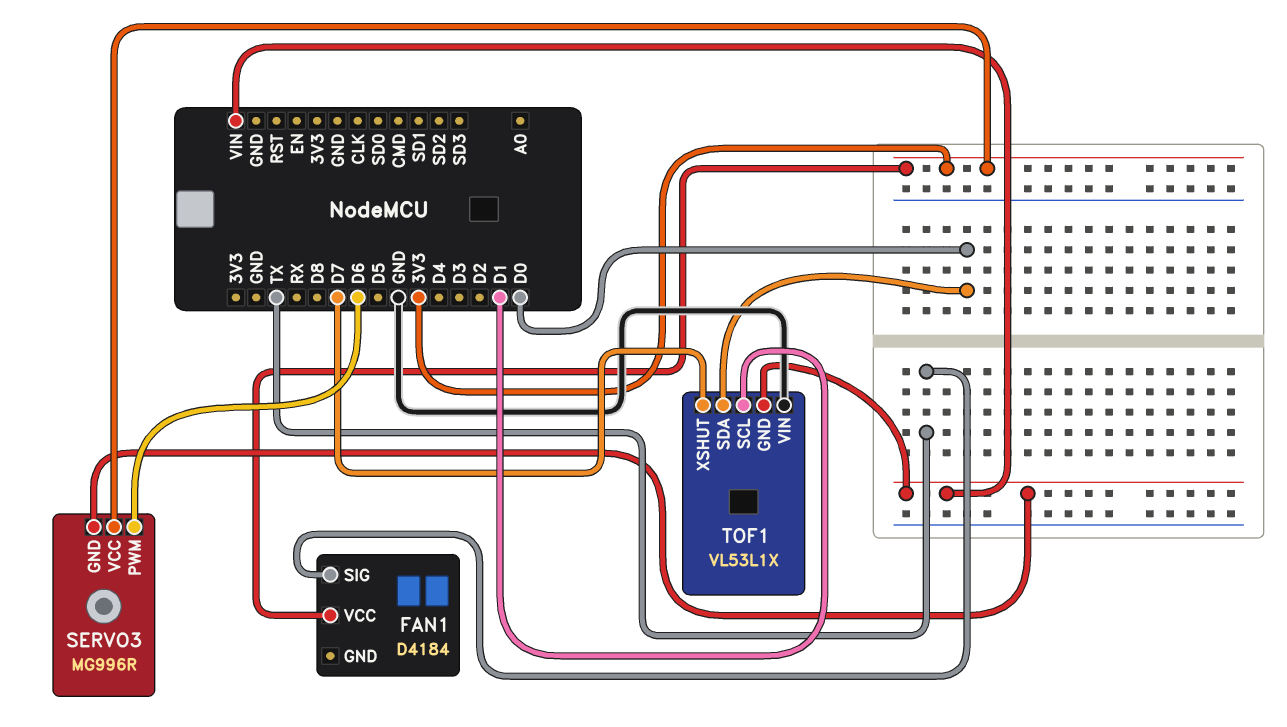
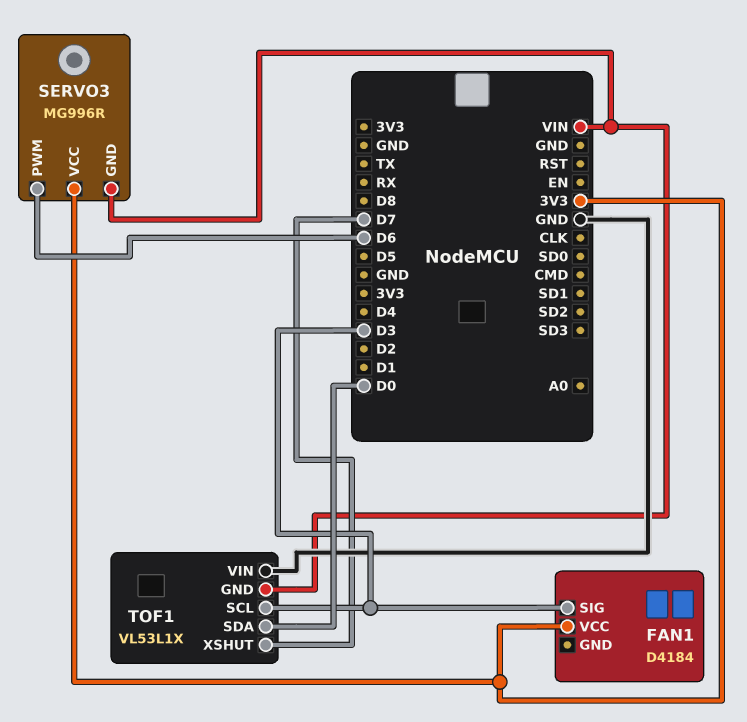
FAN1 pin SIG: TX -> D3
TOF1 pin SCL: D1 -> D3

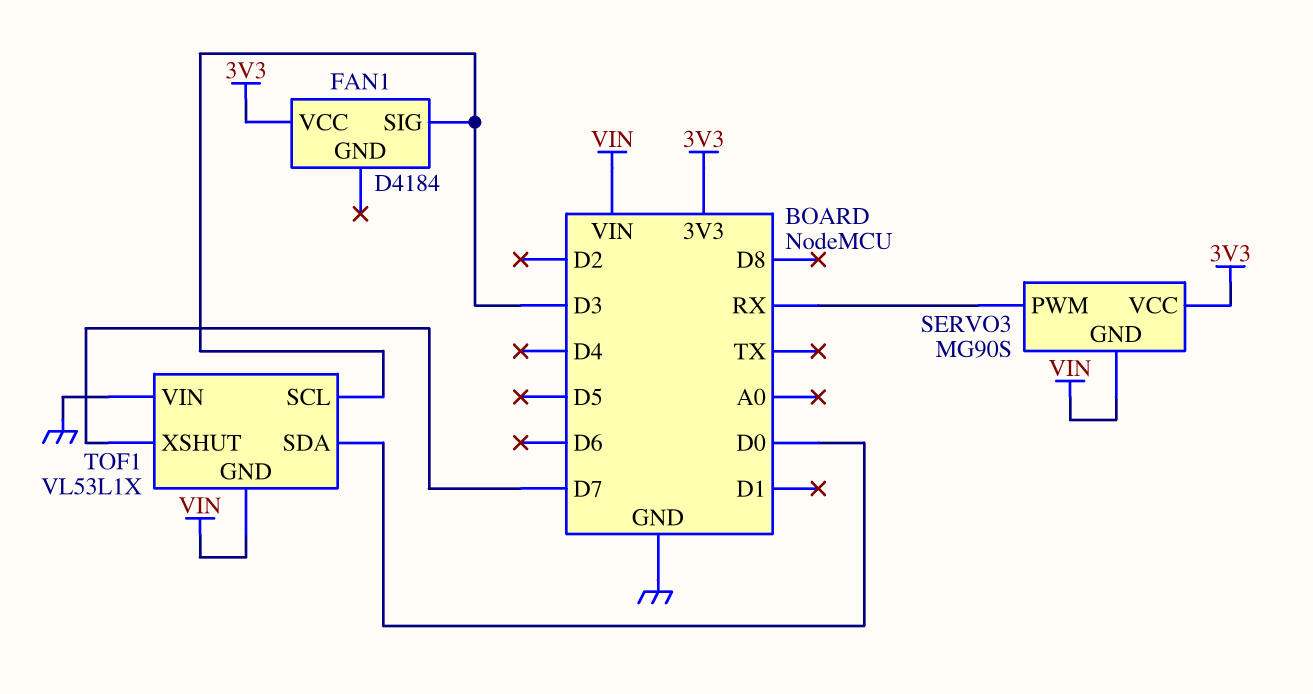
SERVO3: MG996R -> MG90S
SERVO3 pin PWM: D6 -> RX

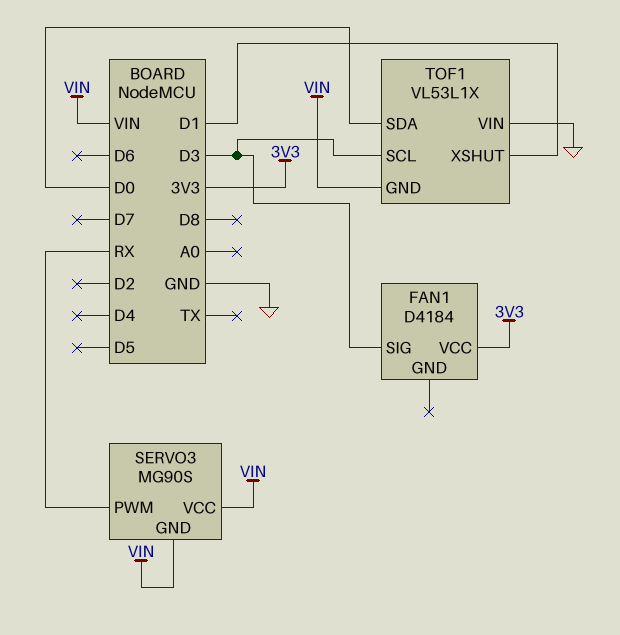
SERVO3 pin VCC: 3V3 -> VIN
TOF1 pin XSHUT: D7 -> D1

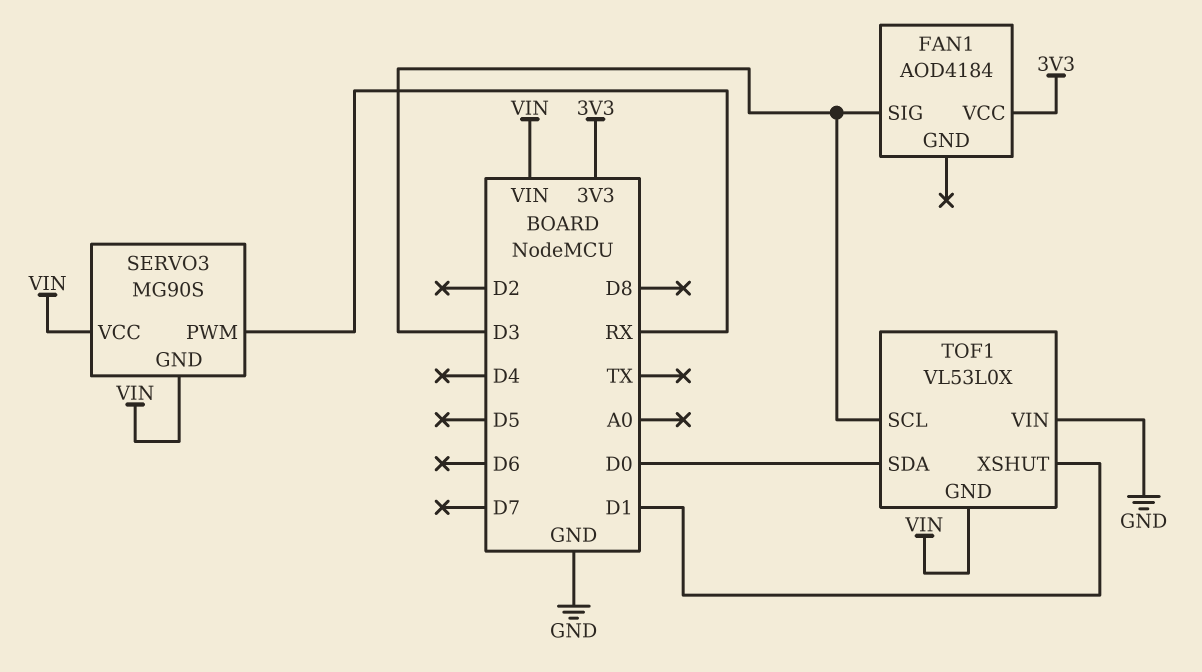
FAN1: D4184 -> AOD4184
TOF1: VL53L1X -> VL53L0X

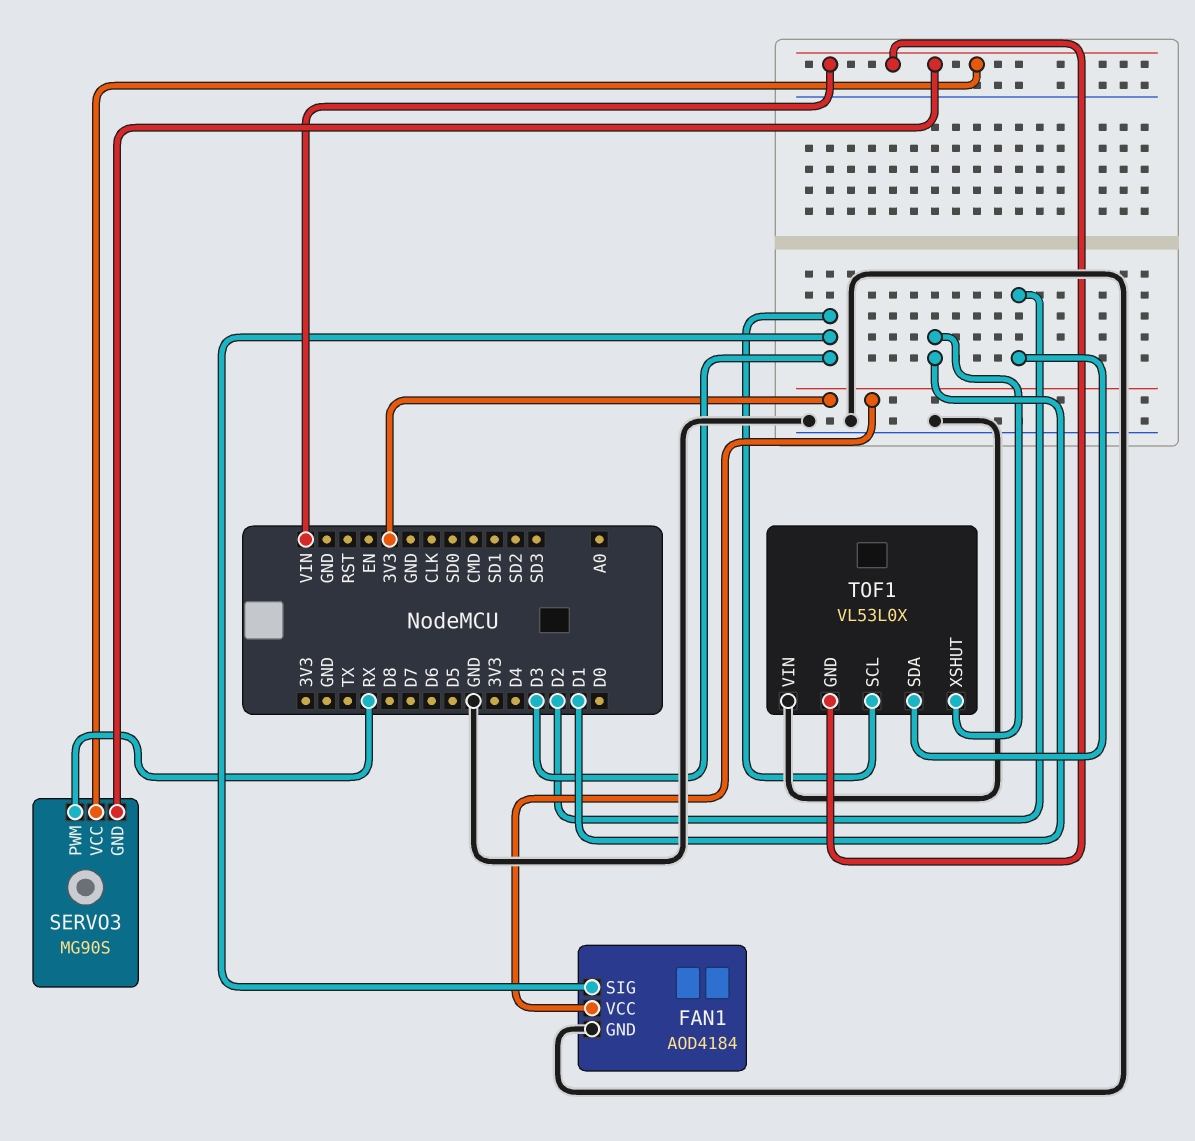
FAN1 pin GND: none -> GND
TOF1 pin SDA: D0 -> D2

